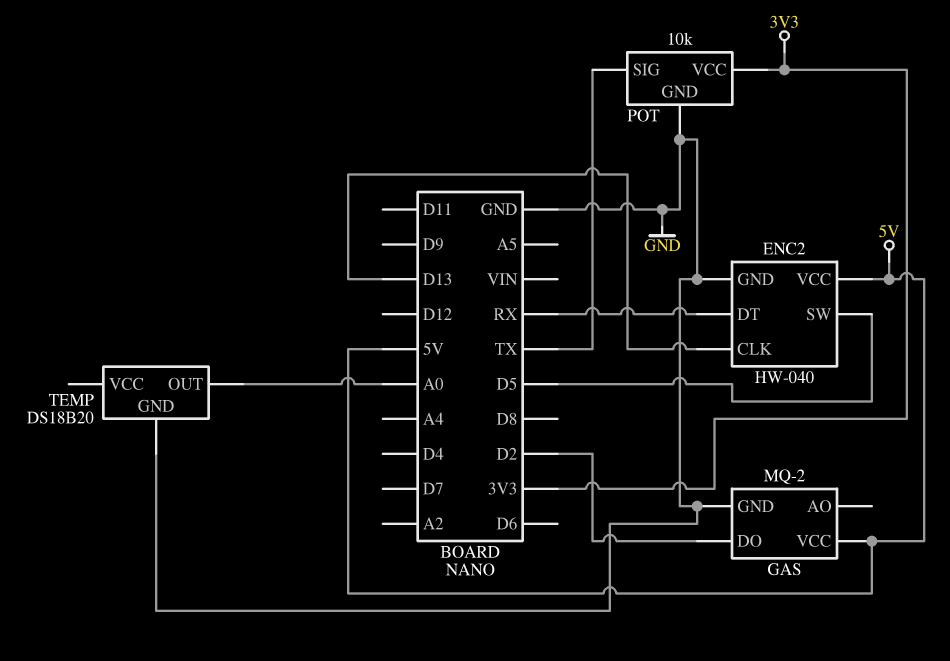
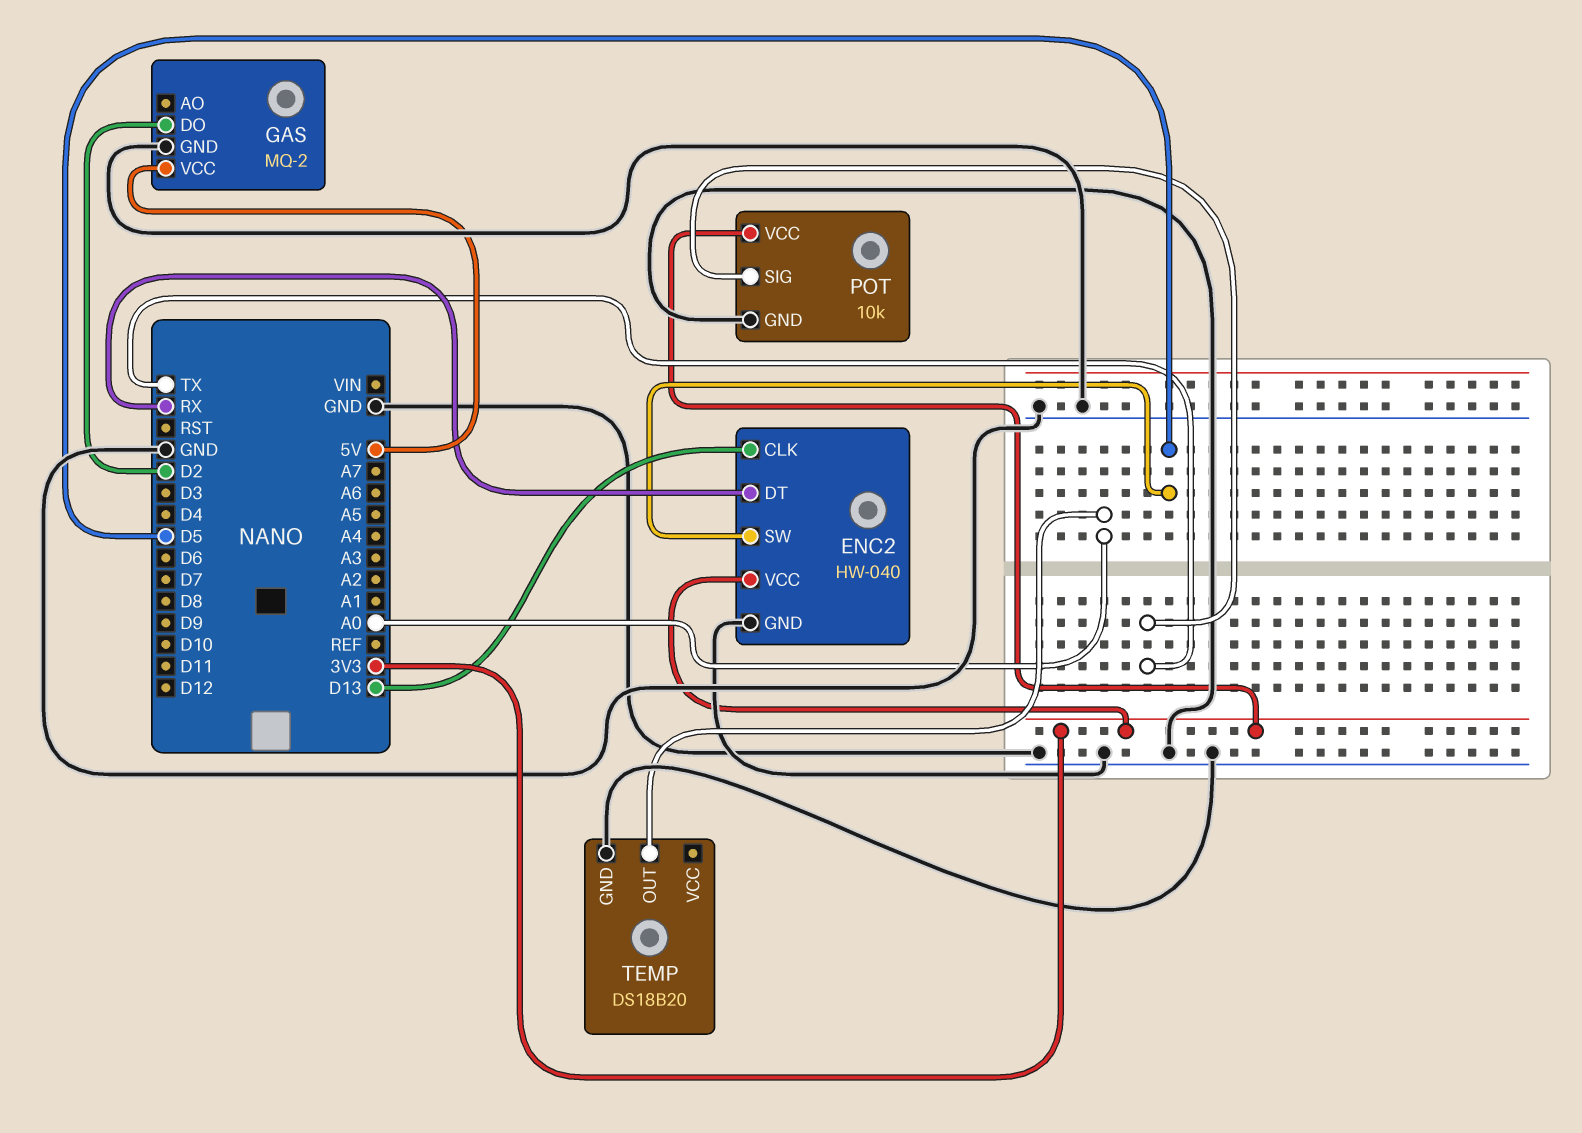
ENC2 pin VCC: 5V -> 3V3

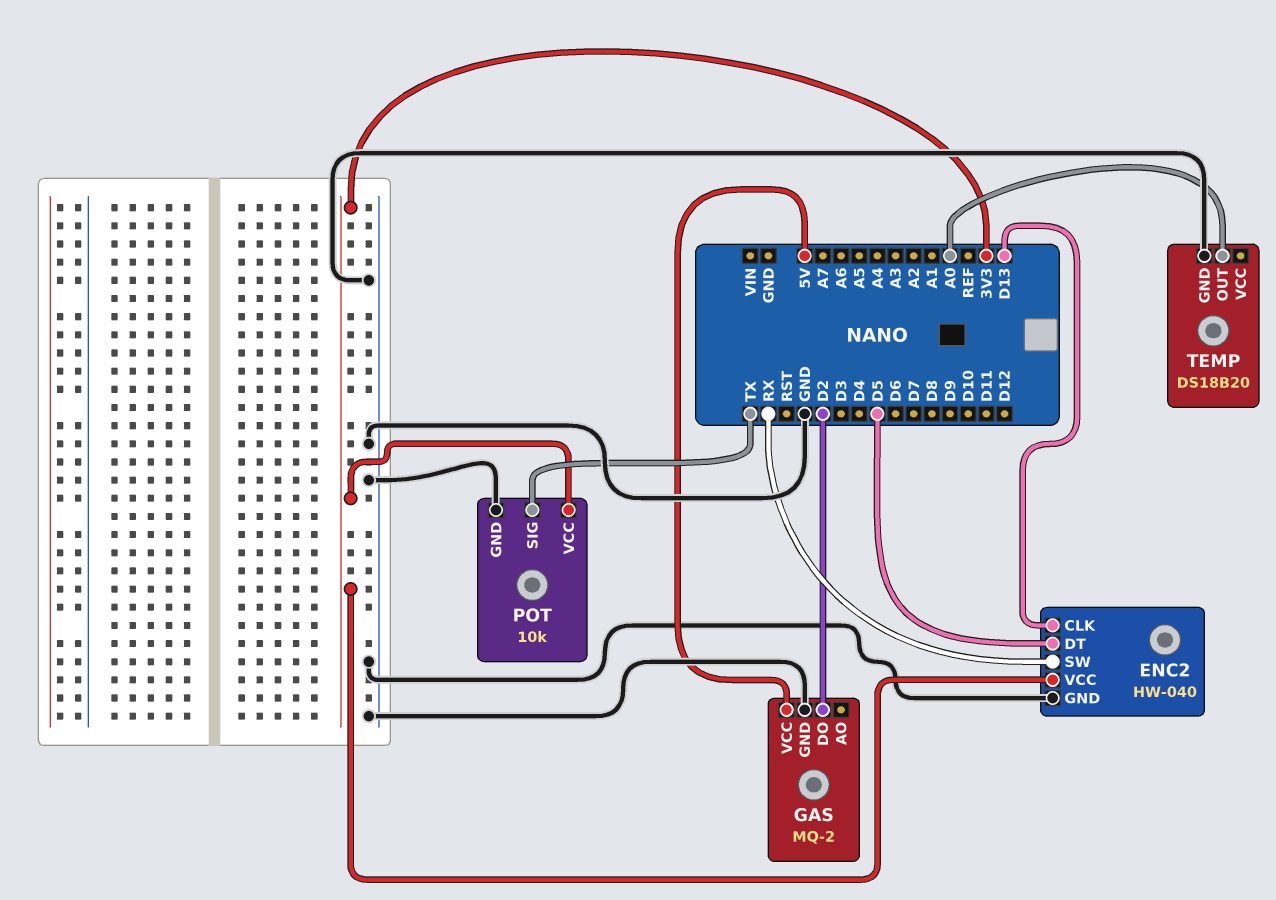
ENC2 pin DT: RX -> D5
ENC2 pin SW: D5 -> RX

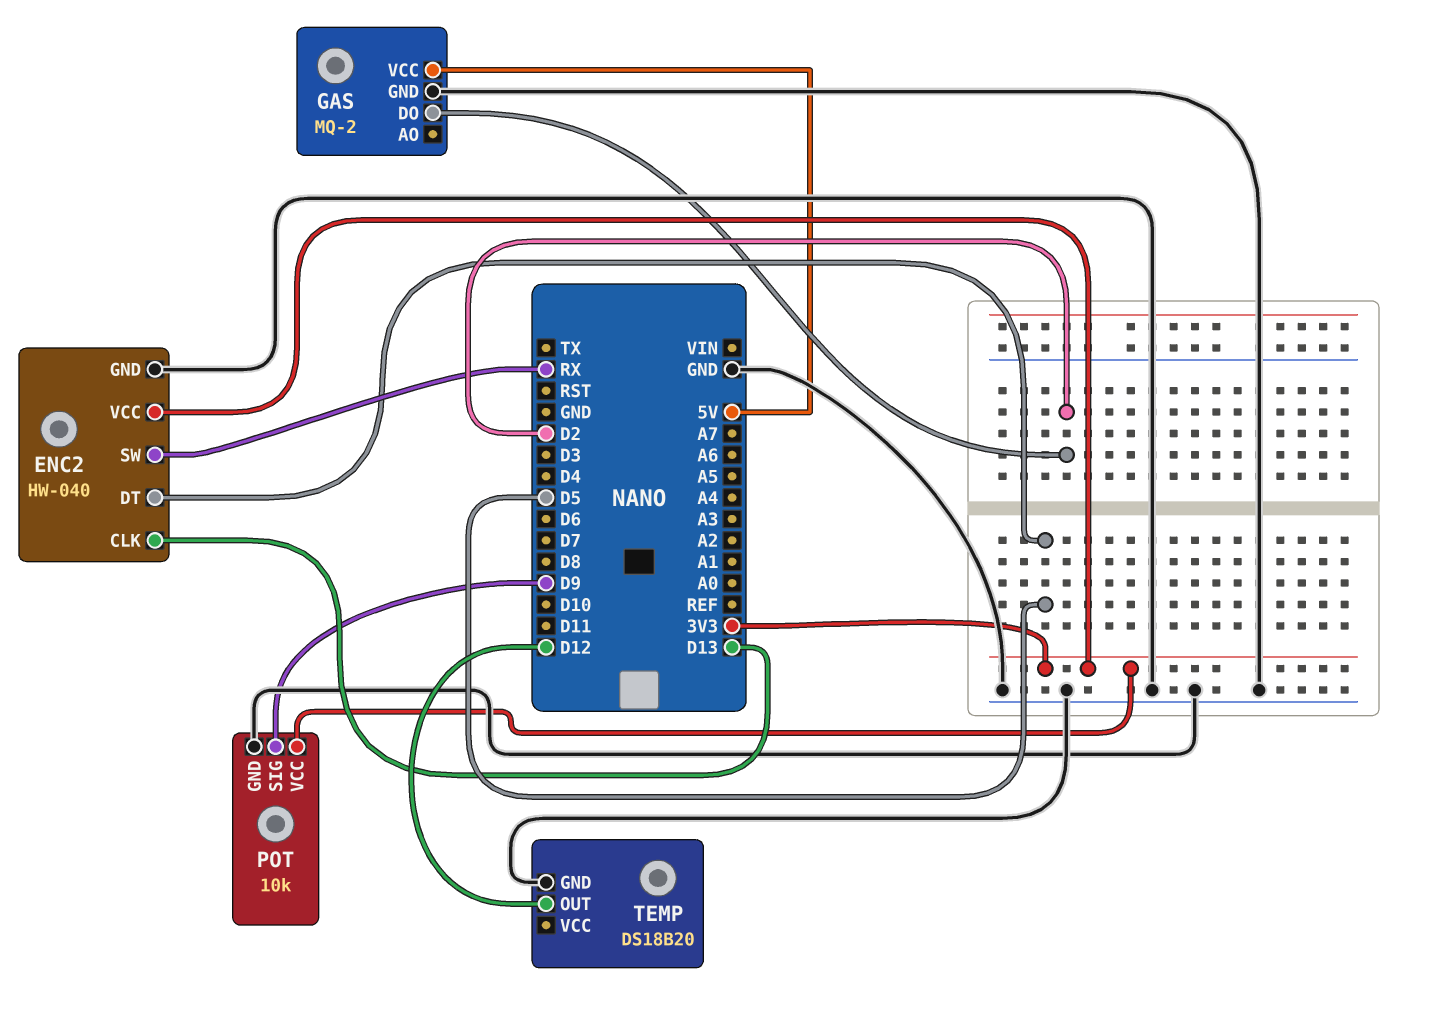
POT pin SIG: TX -> D9
TEMP pin OUT: A0 -> D12

